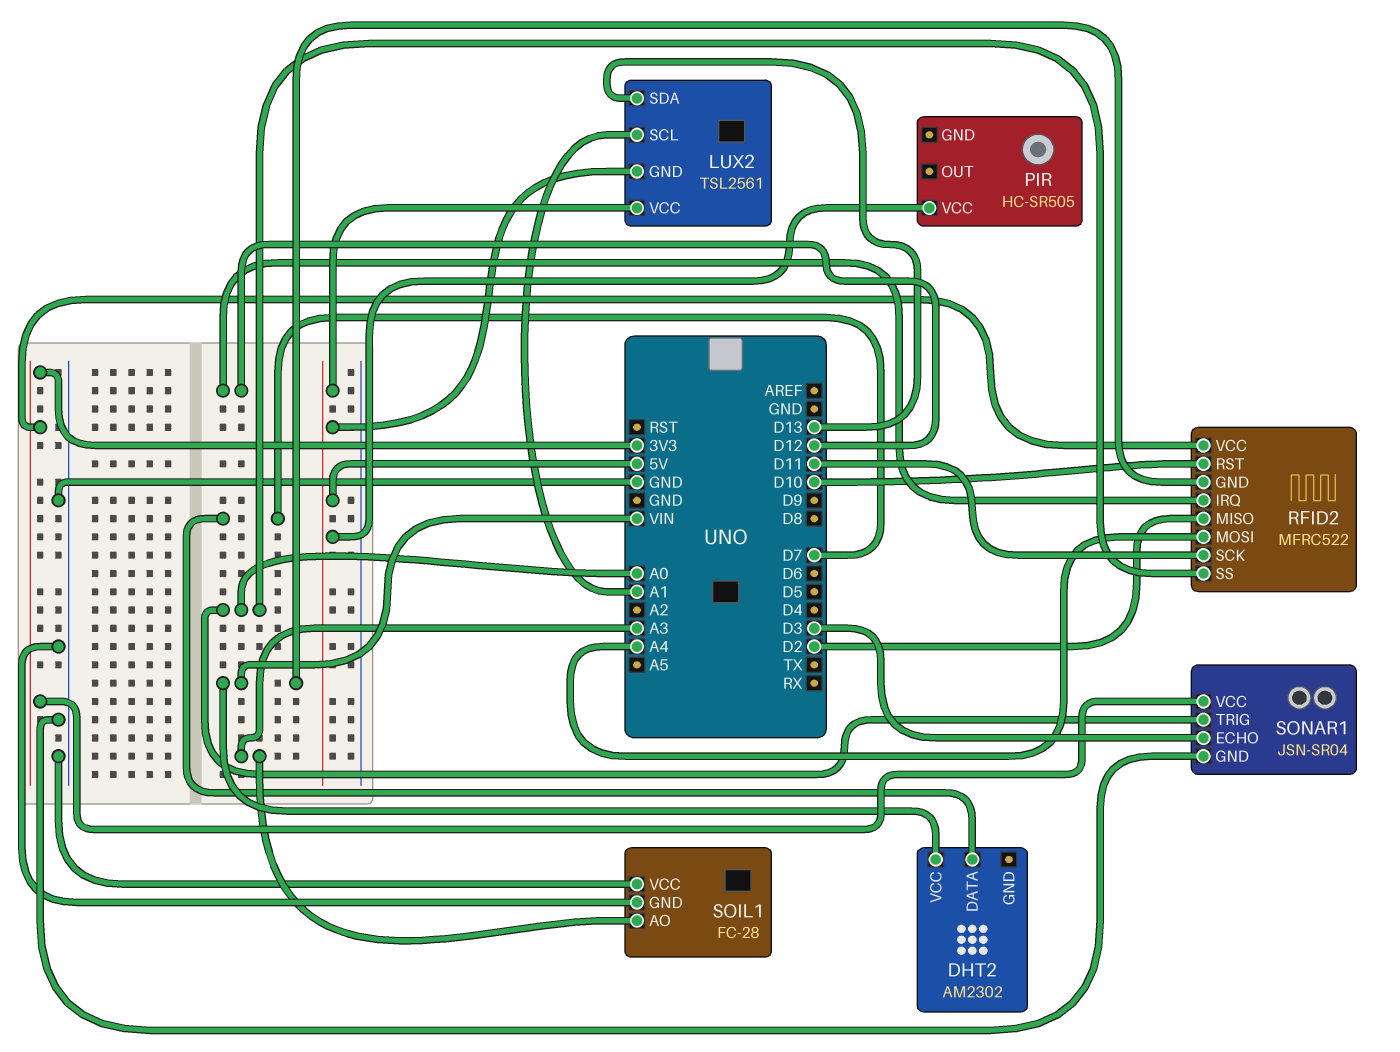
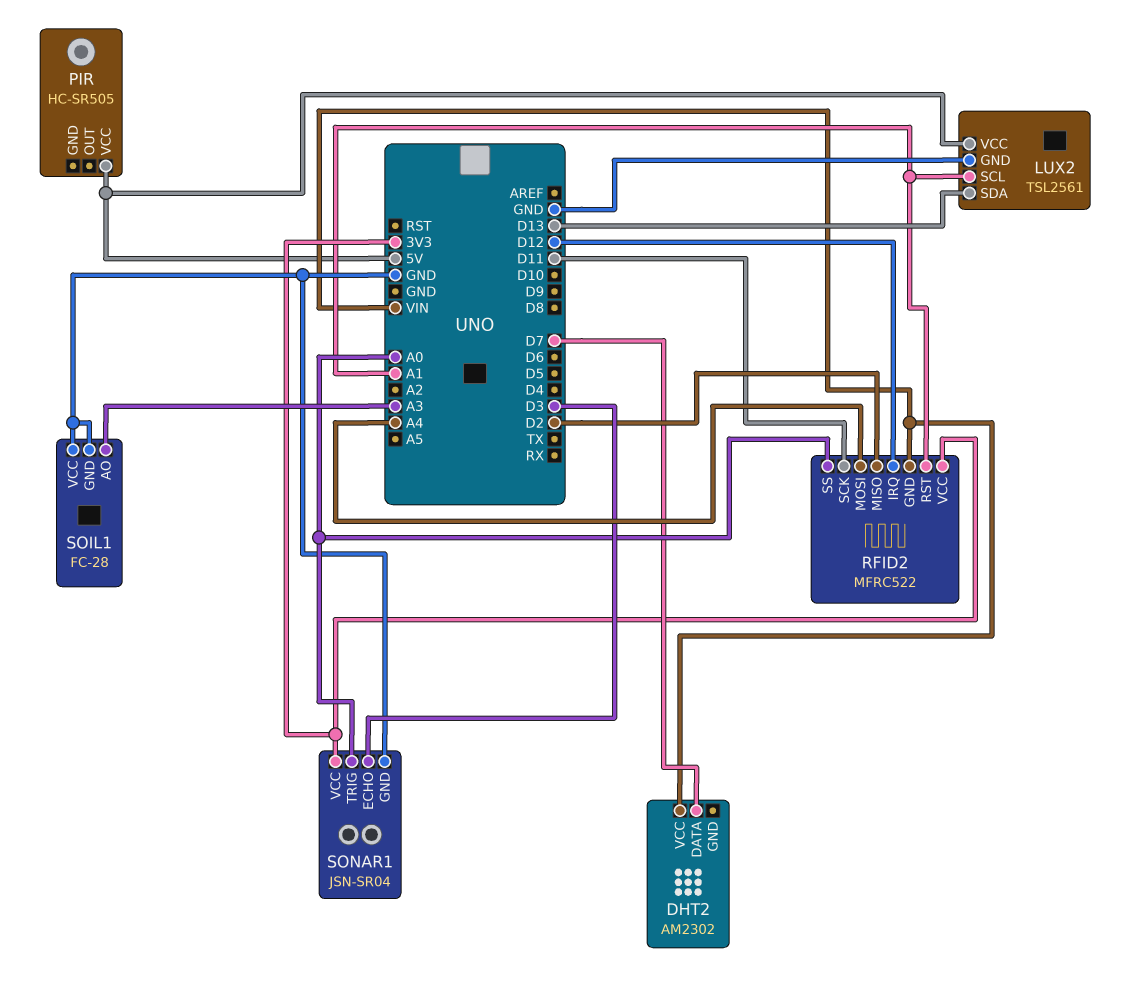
LUX2 pin GND: 5V -> GND
RFID2 pin RST: D10 -> A1

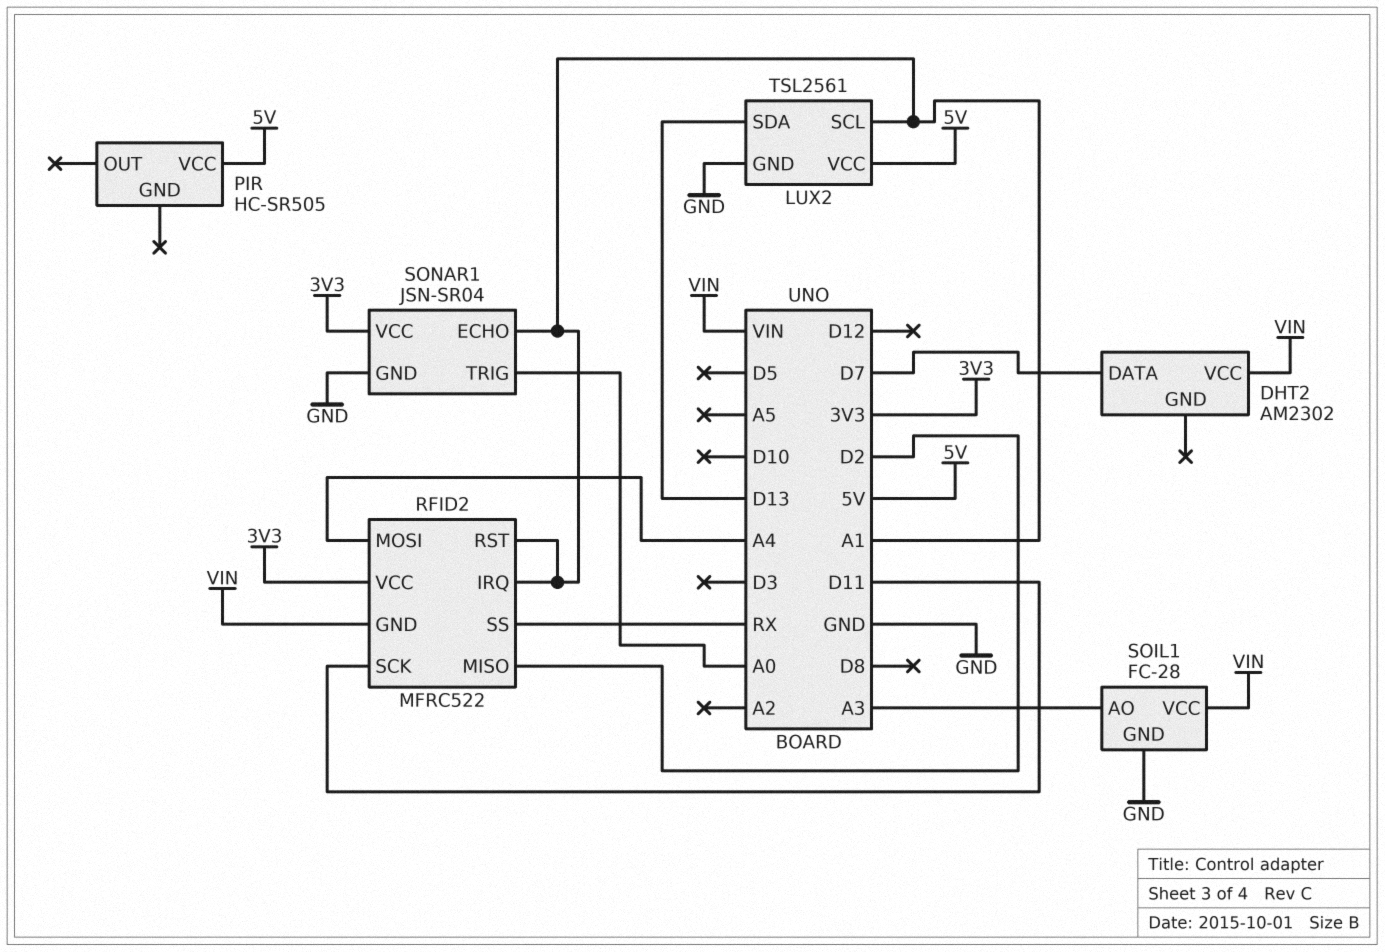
RFID2 pin IRQ: D12 -> A1
RFID2 pin SS: A0 -> RX
SOIL1 pin VCC: GND -> VIN
SONAR1 pin ECHO: D3 -> A1

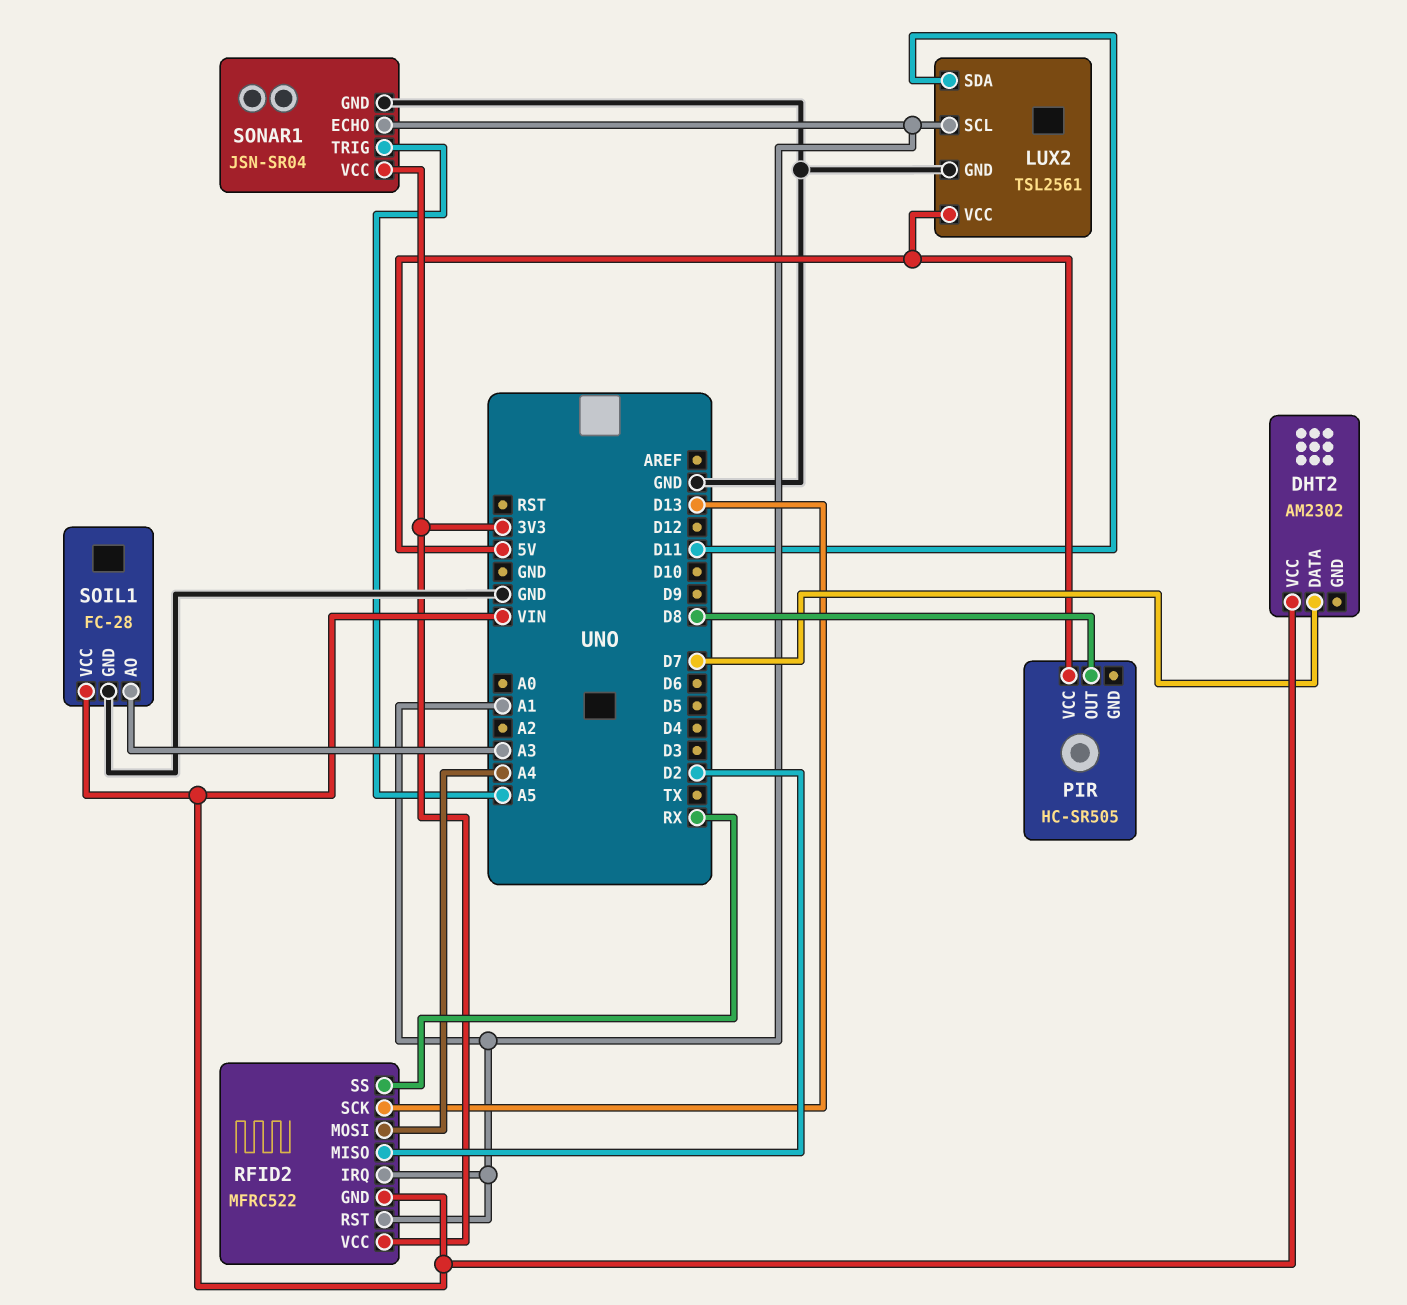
LUX2 pin SDA: D13 -> D11
PIR pin OUT: none -> D8
RFID2 pin SCK: D11 -> D13
SONAR1 pin TRIG: A0 -> A5

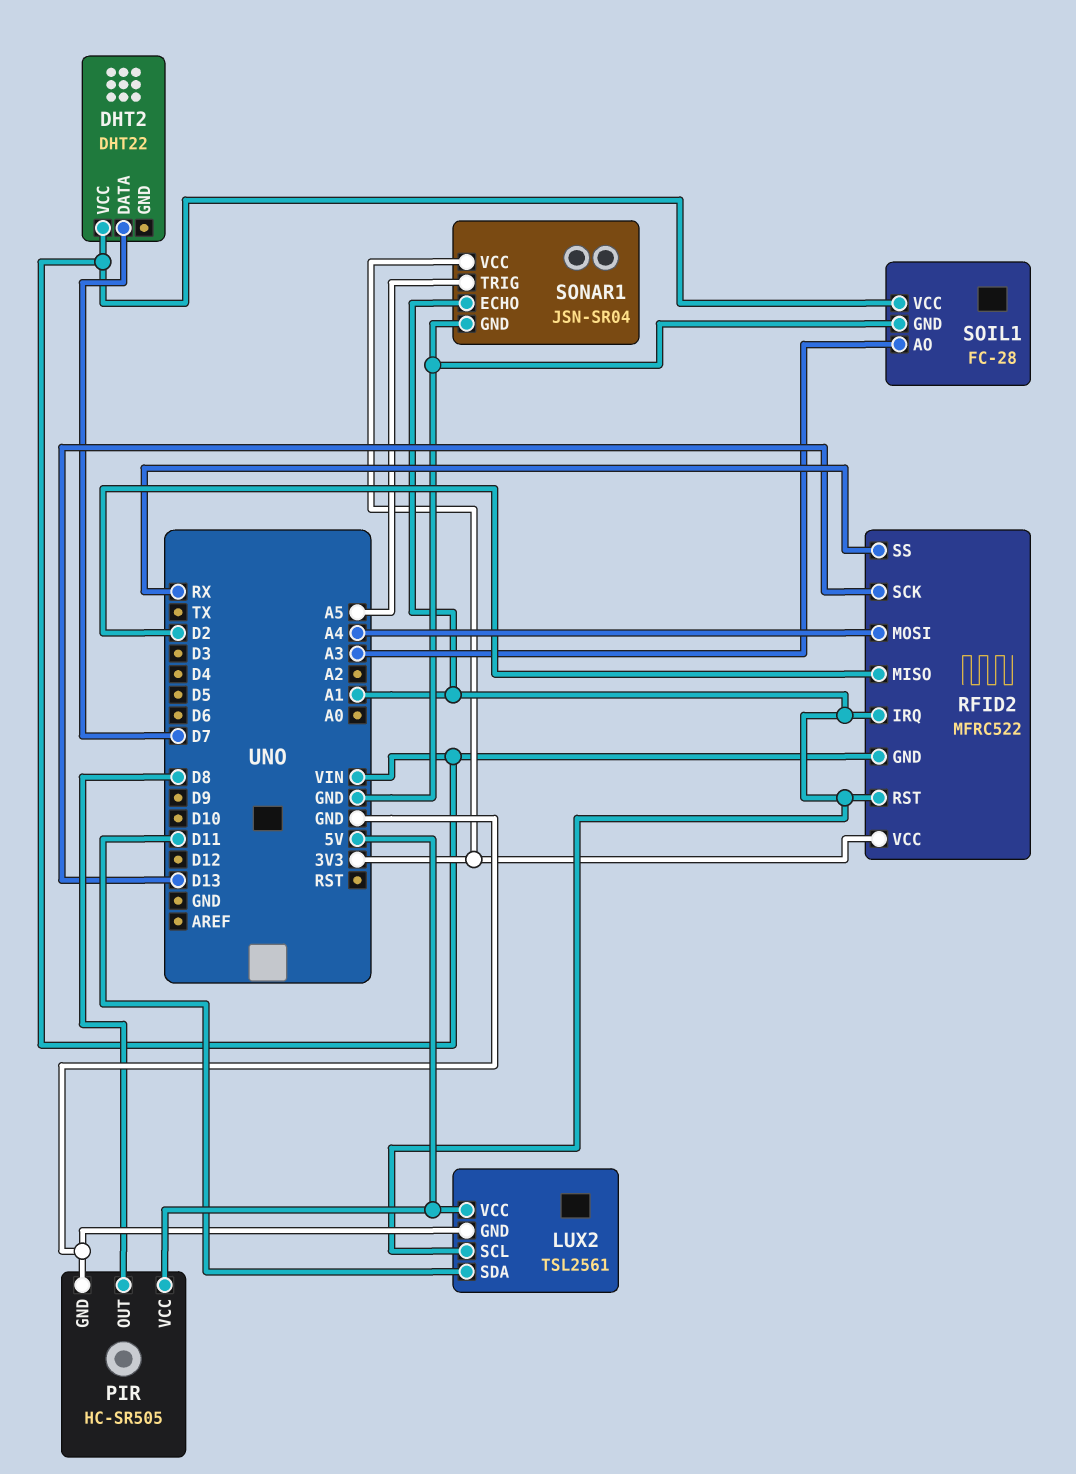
DHT2: AM2302 -> DHT22
PIR pin GND: none -> GND

